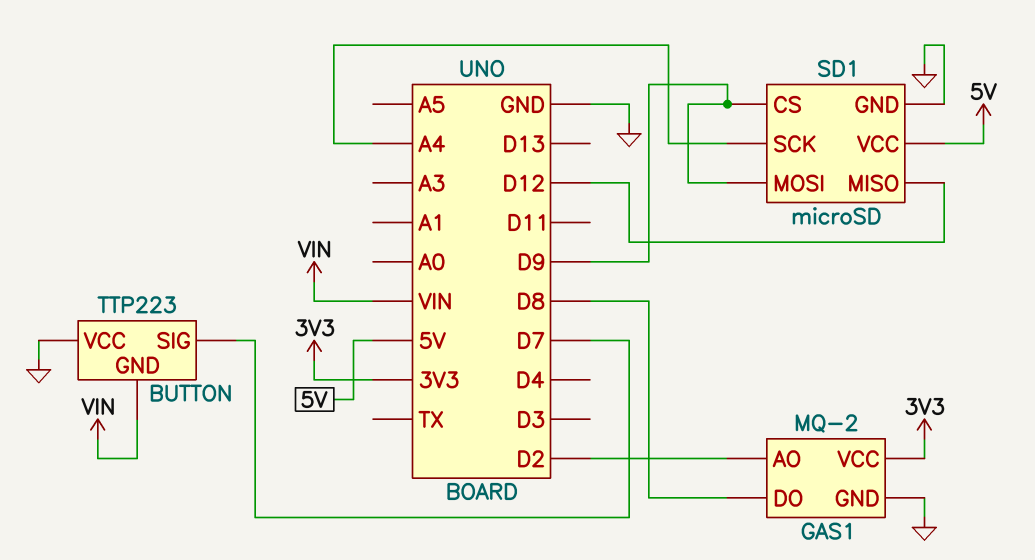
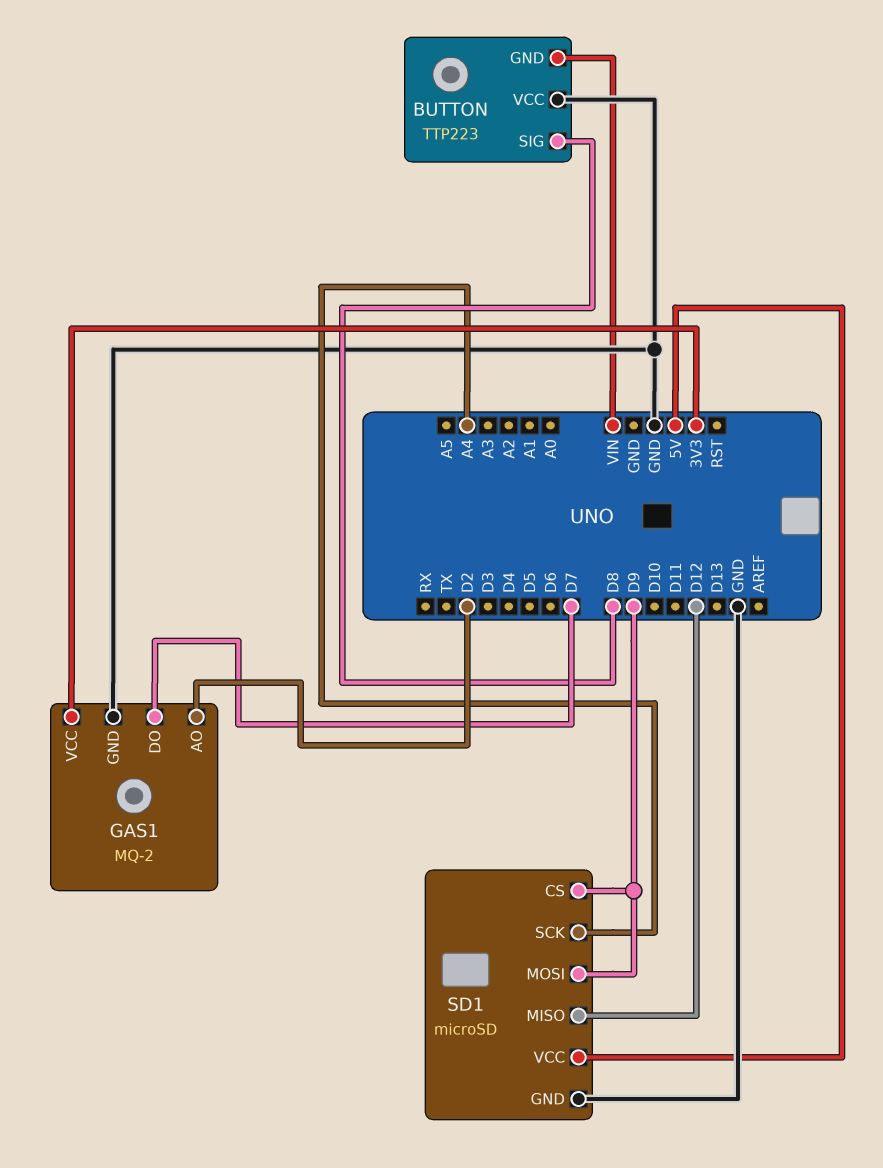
BUTTON pin SIG: D7 -> D8
GAS1 pin DO: D8 -> D7

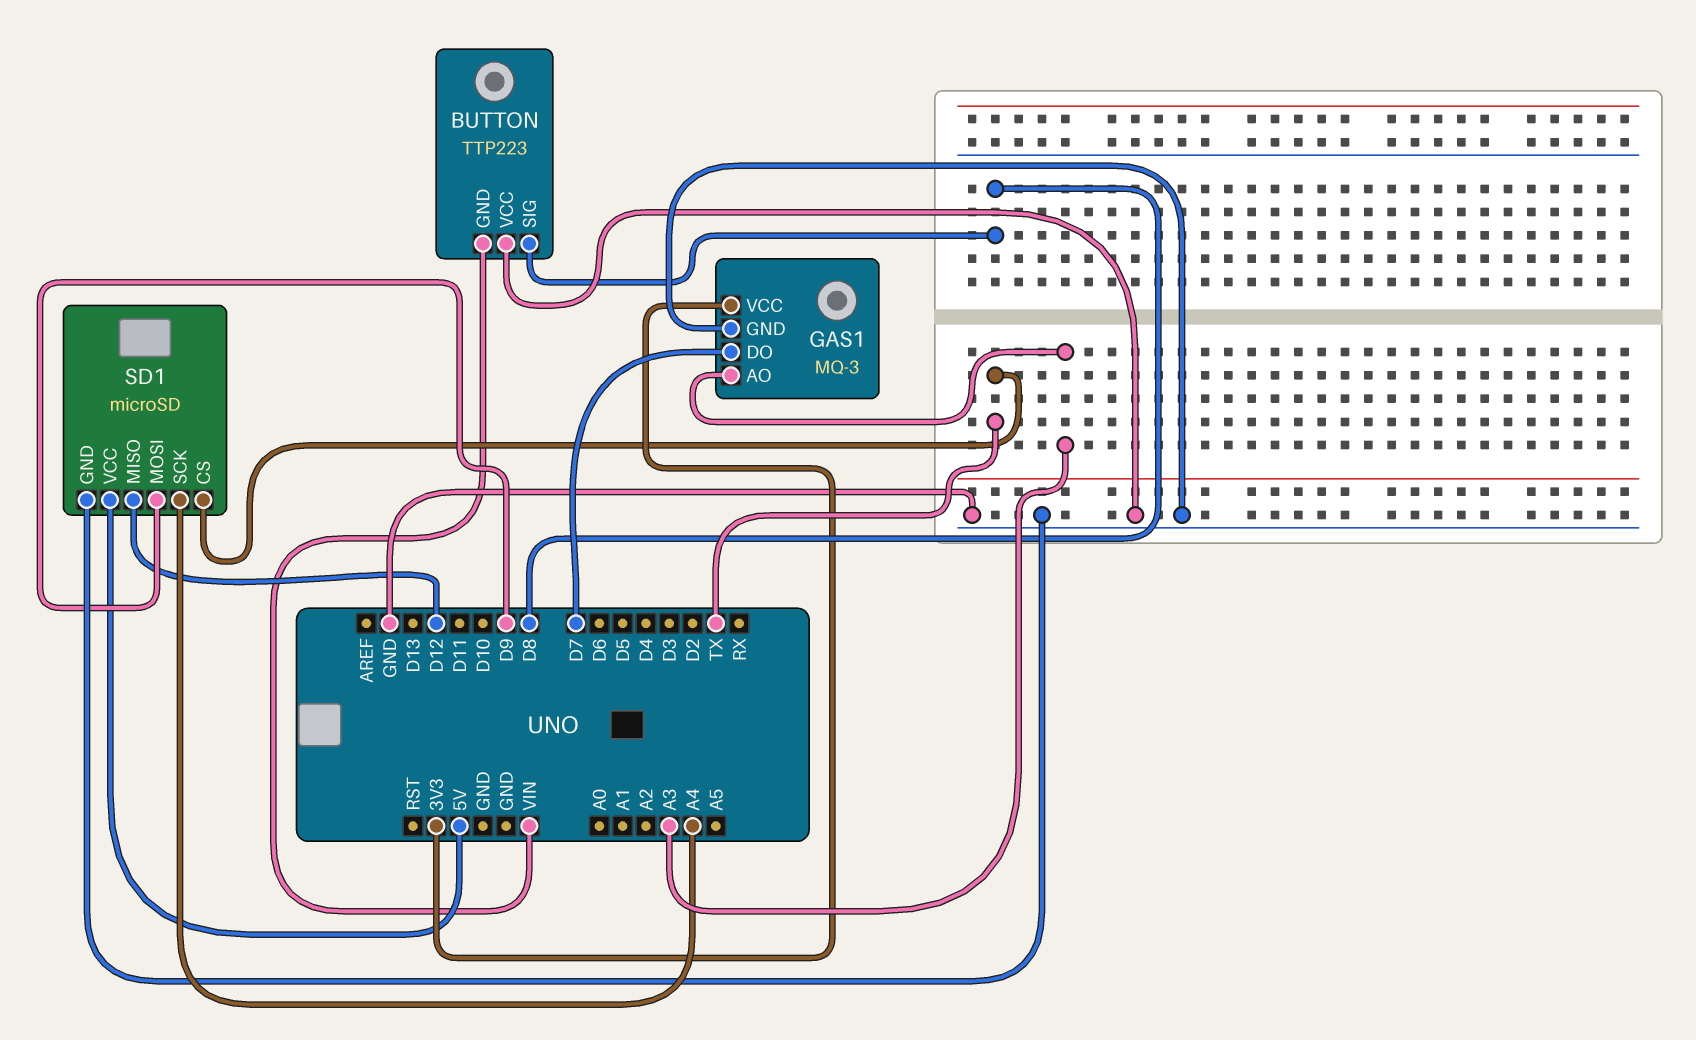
GAS1: MQ-2 -> MQ-3
GAS1 pin AO: D2 -> A3
SD1 pin CS: D9 -> TX

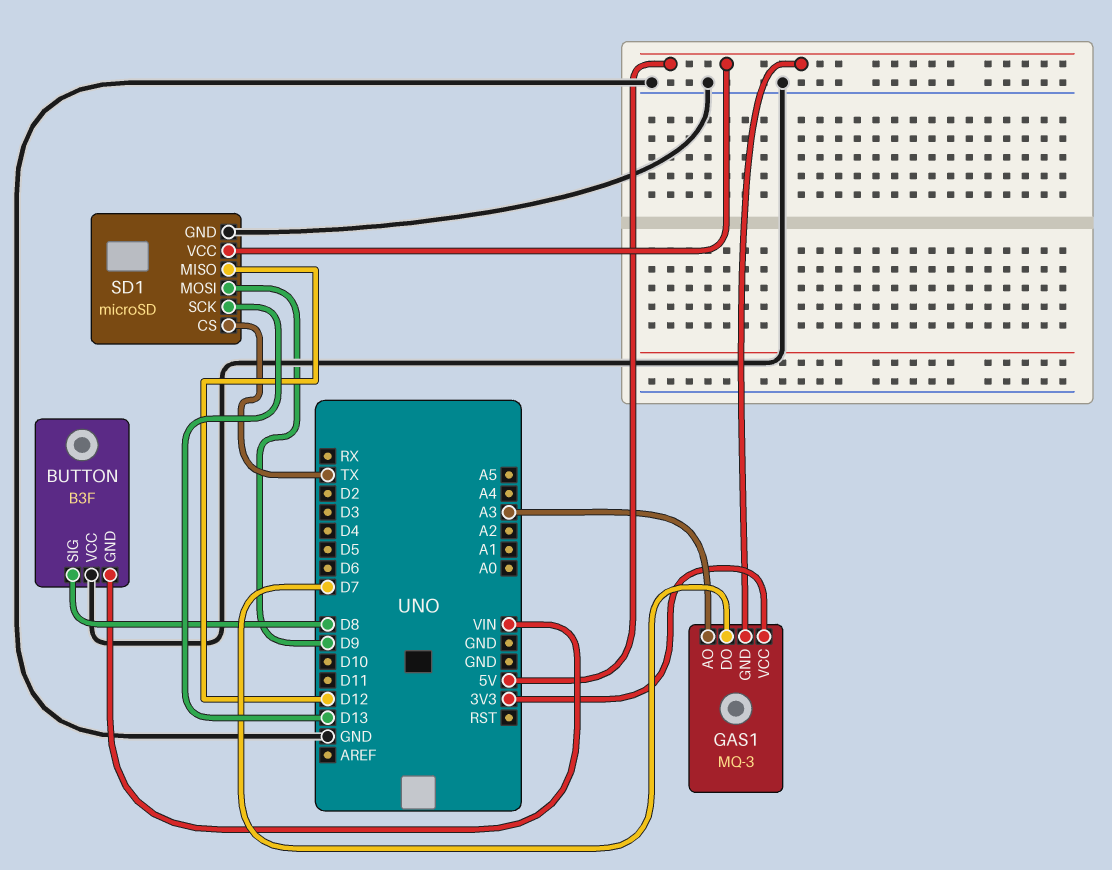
BUTTON: TTP223 -> B3F
GAS1 pin GND: GND -> 5V
SD1 pin SCK: A4 -> D13

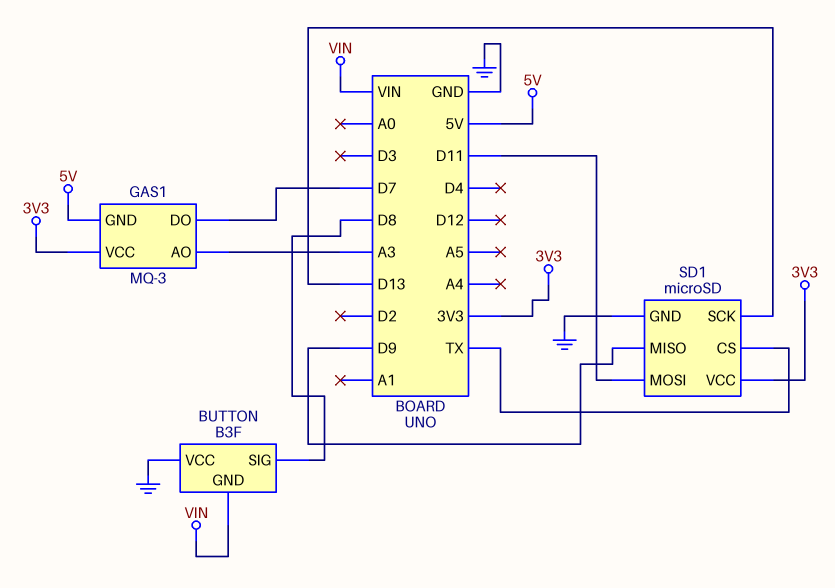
SD1 pin MISO: D12 -> D9
SD1 pin MOSI: D9 -> D11
SD1 pin VCC: 5V -> 3V3

